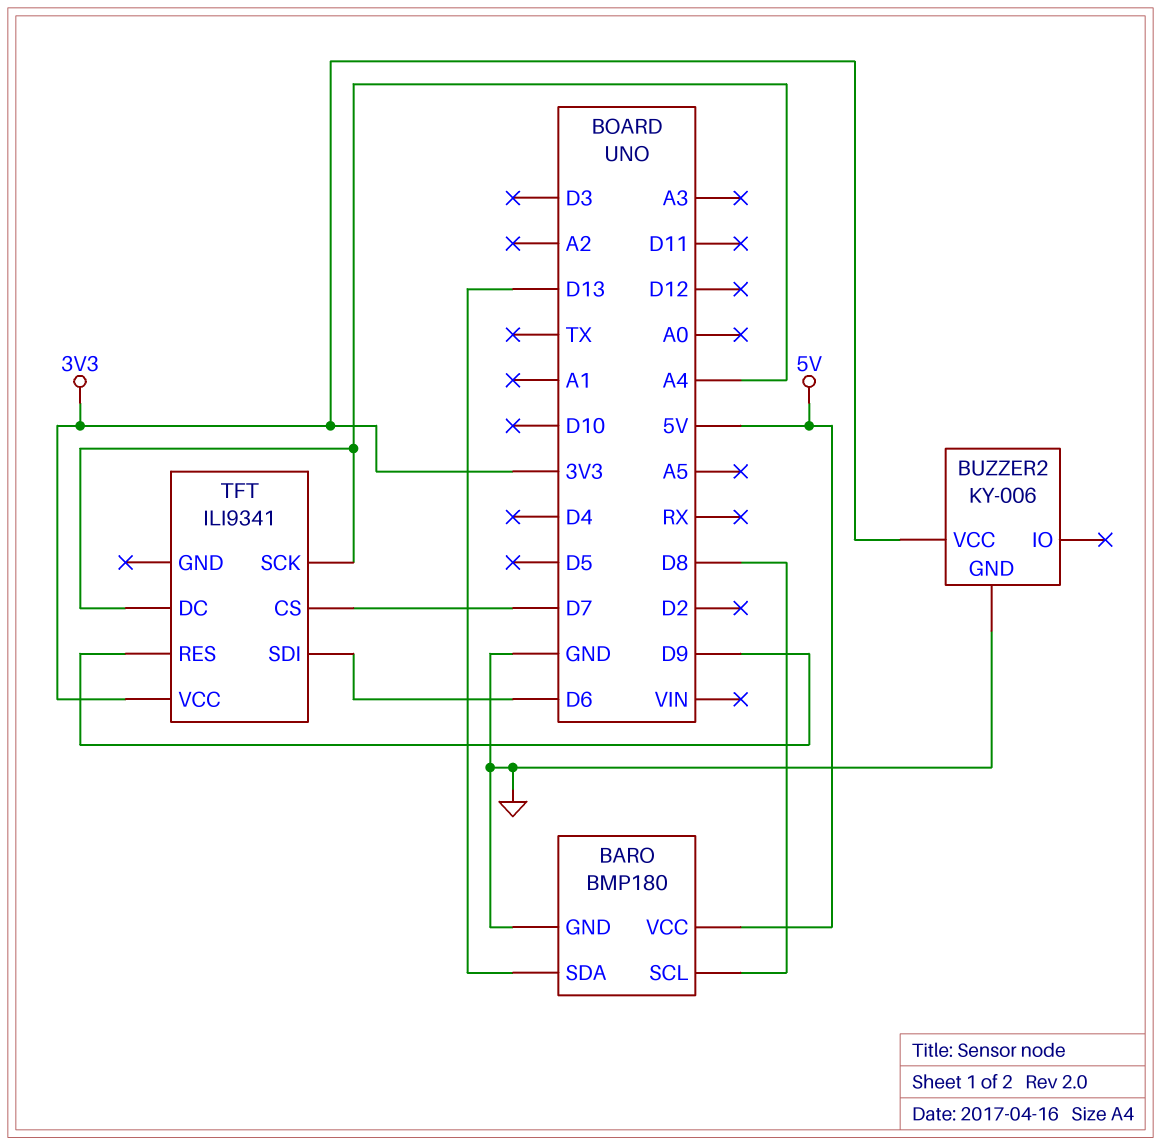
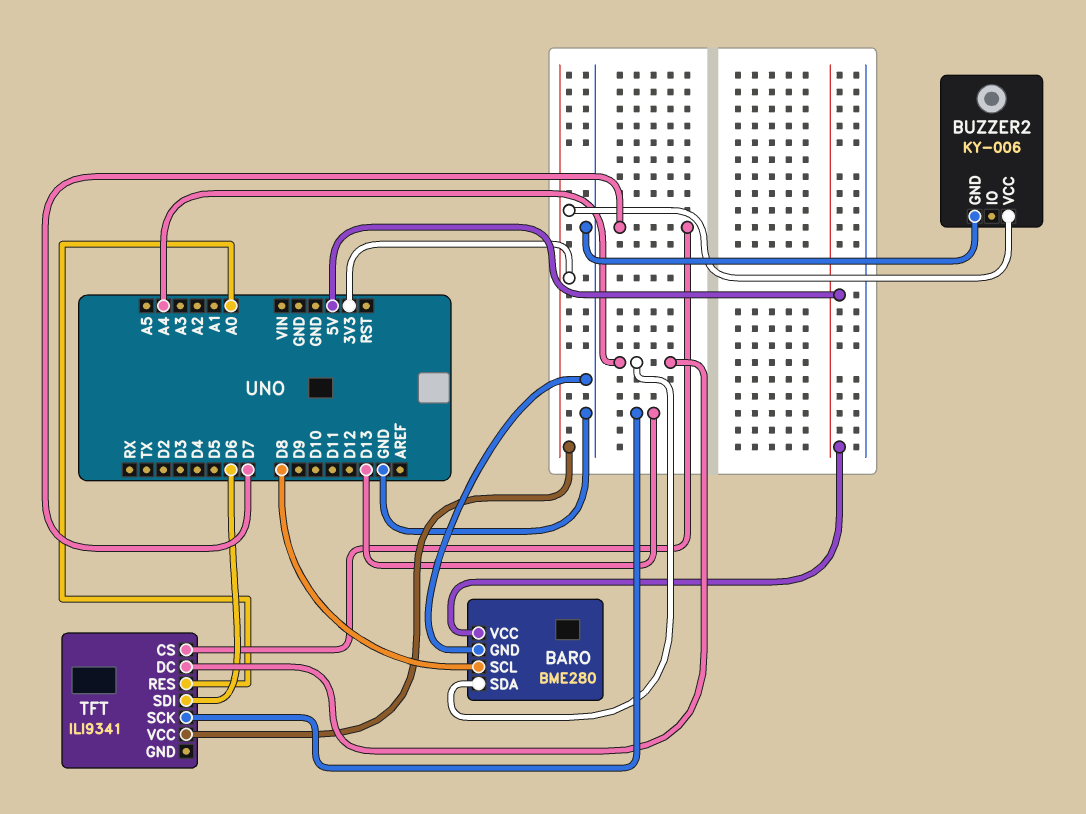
BARO: BMP180 -> BME280
BARO pin SDA: D13 -> A4
TFT pin RES: D9 -> A0
TFT pin SCK: A4 -> D13

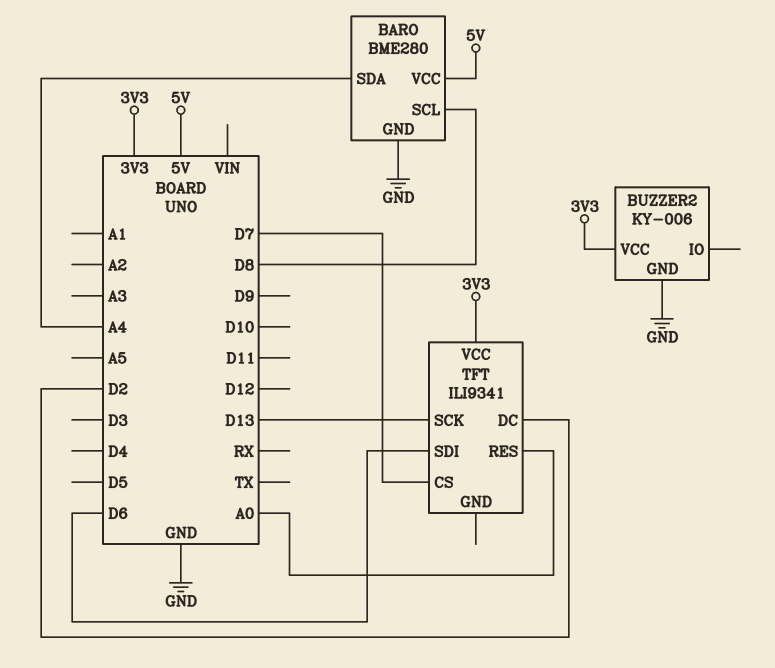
TFT pin DC: A4 -> D2

